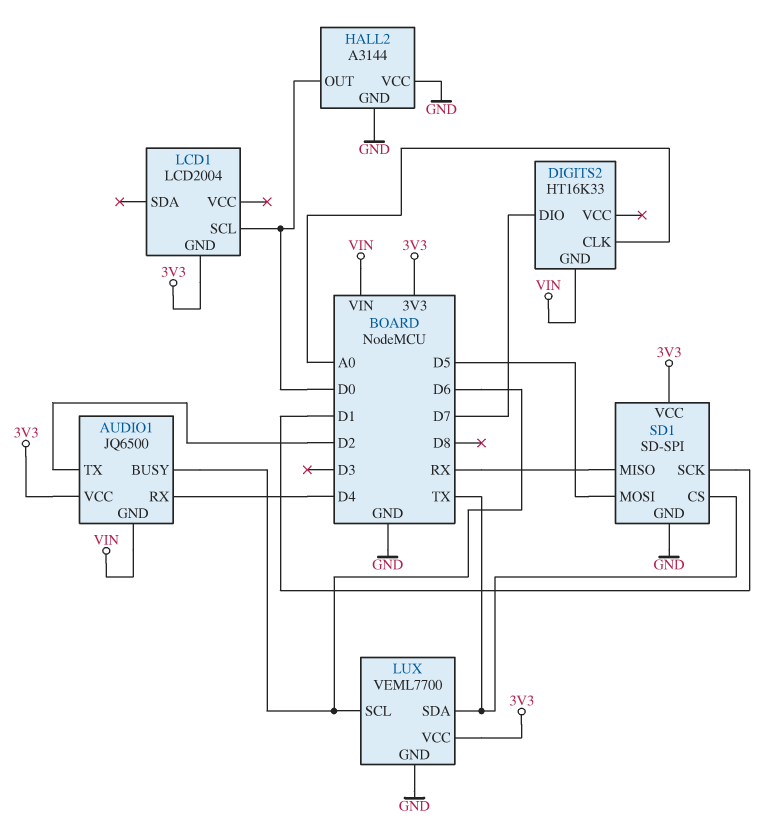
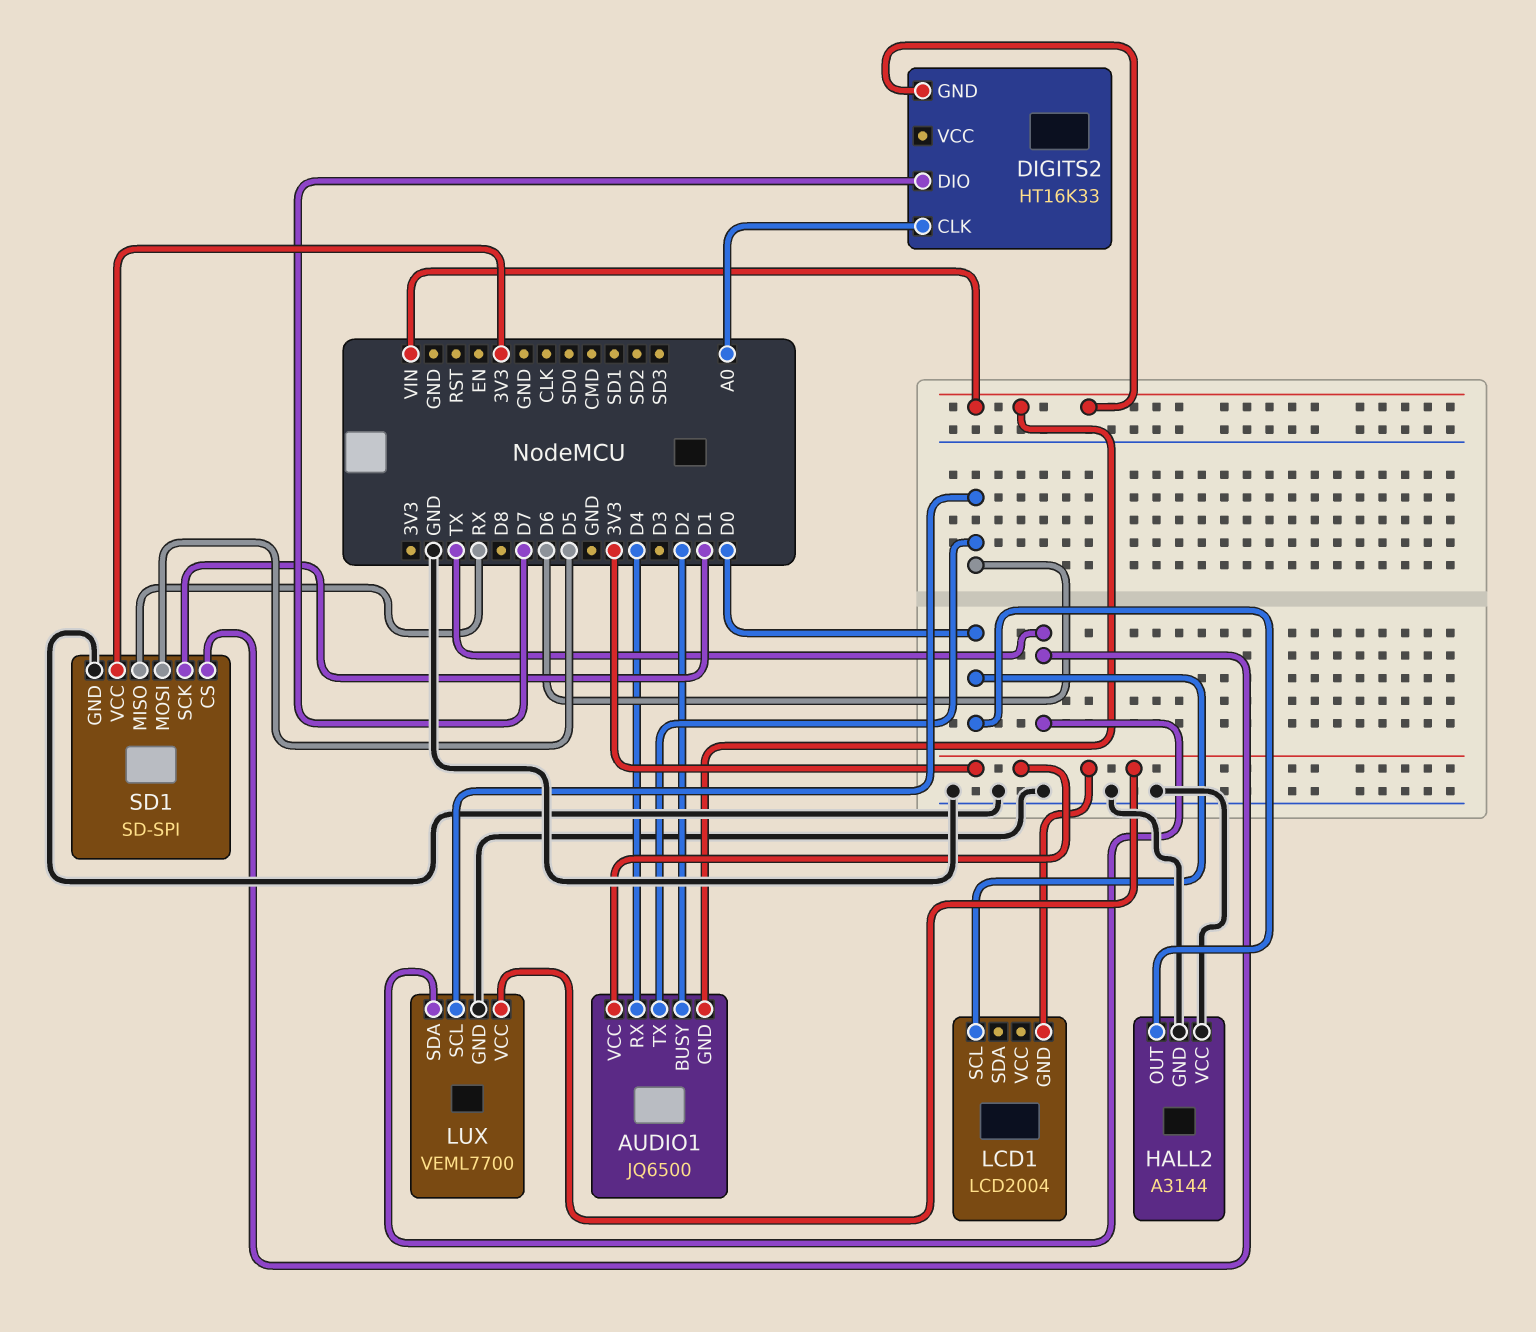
AUDIO1 pin BUSY: D6 -> D2
AUDIO1 pin TX: D2 -> D6

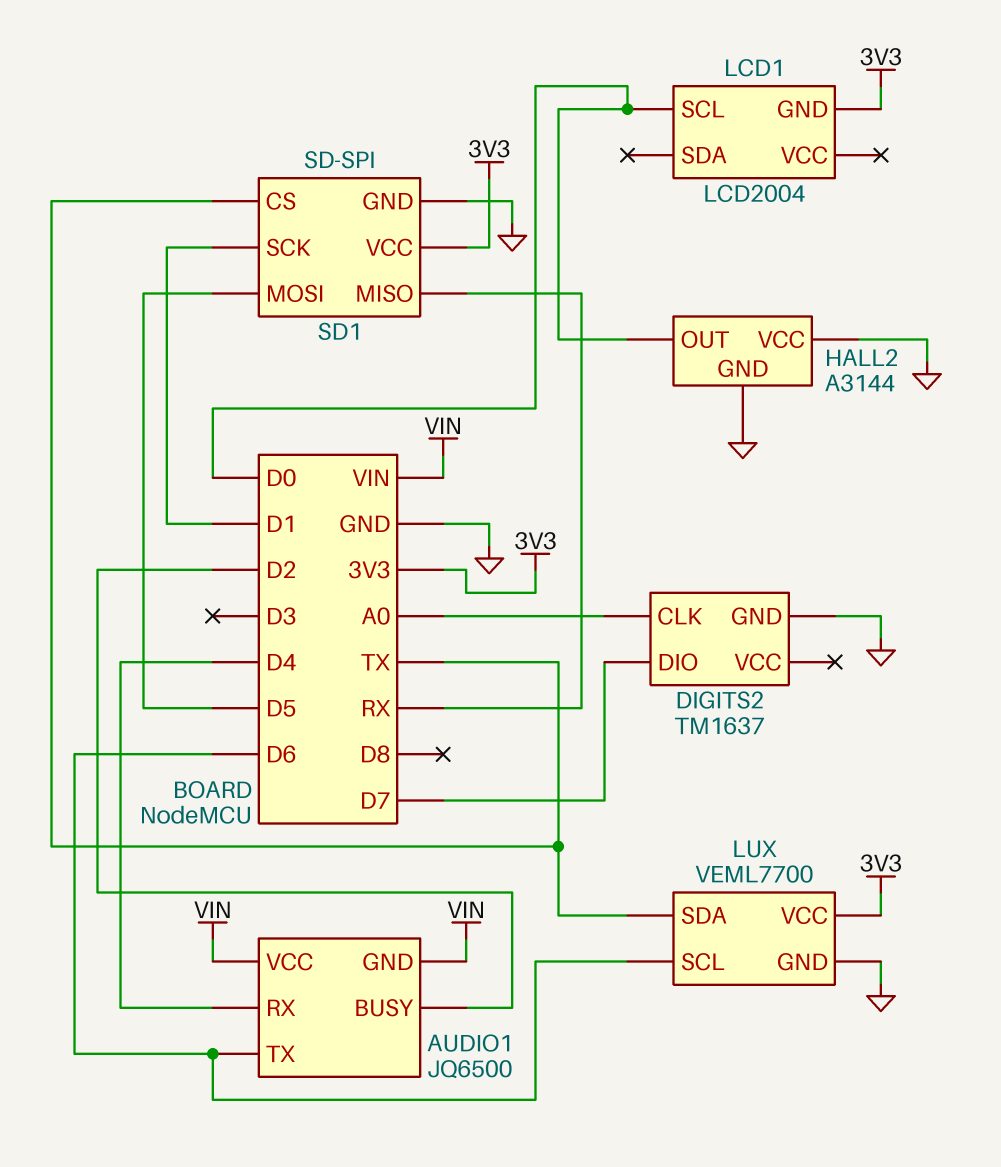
AUDIO1 pin VCC: 3V3 -> VIN
DIGITS2: HT16K33 -> TM1637
DIGITS2 pin GND: VIN -> GND

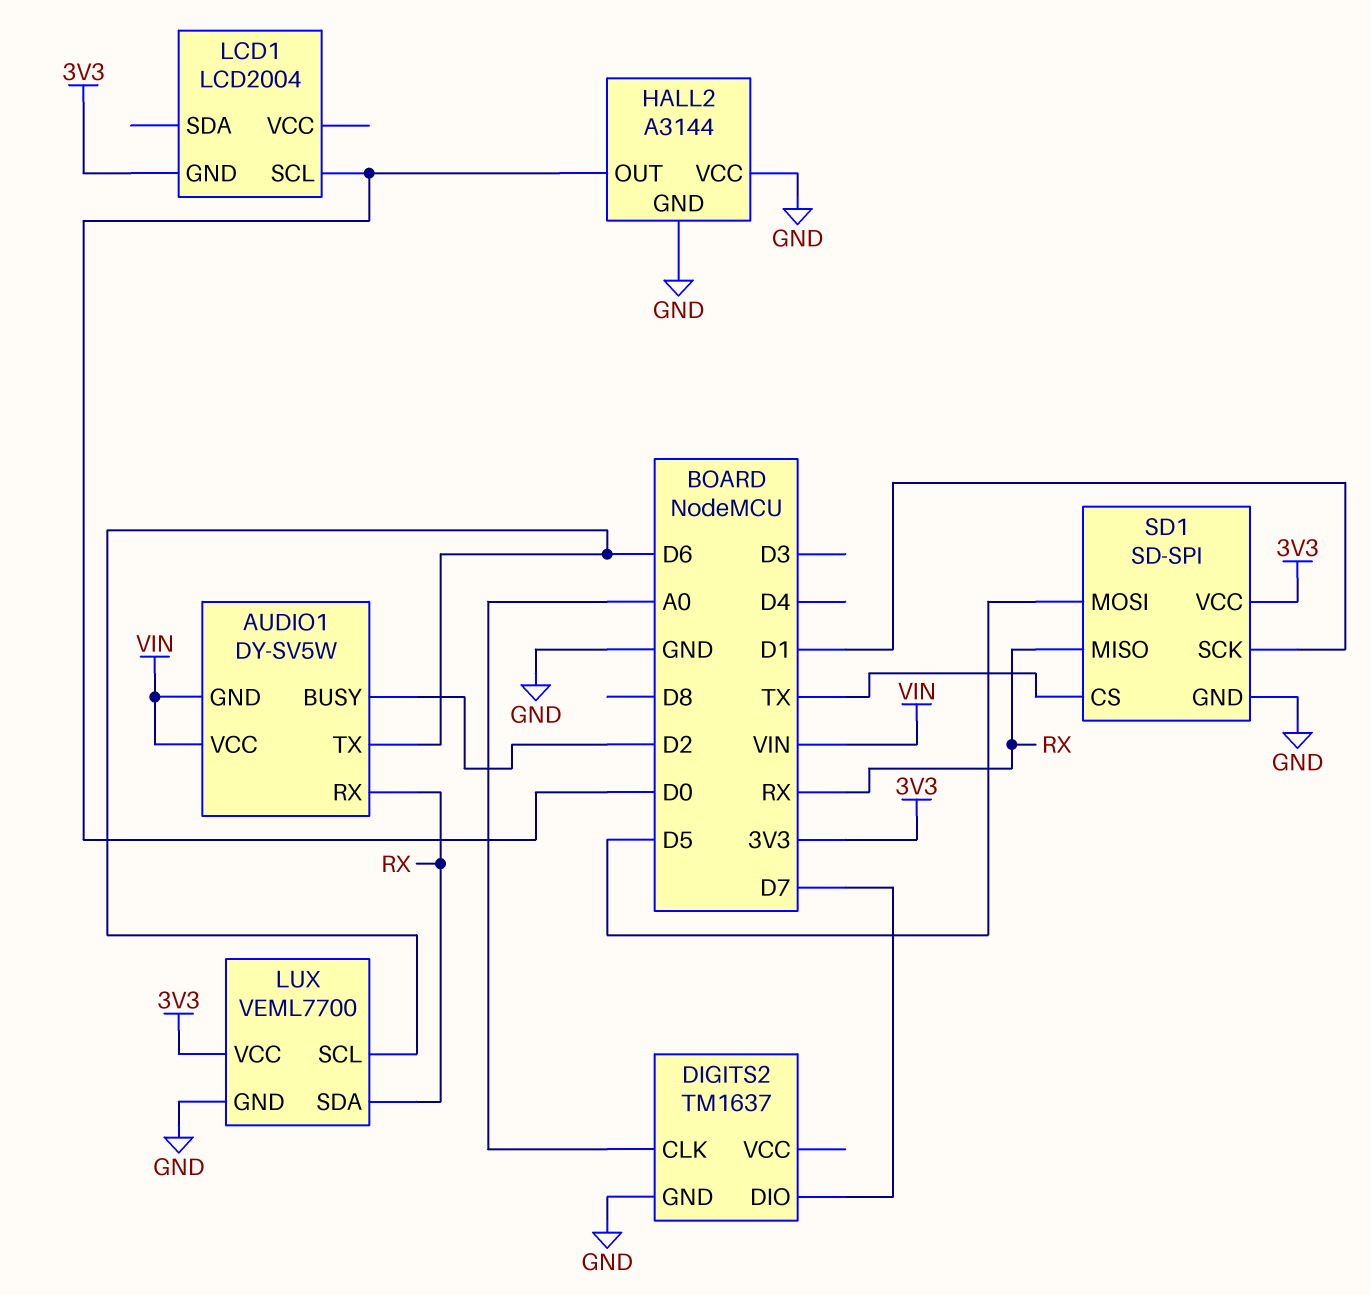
AUDIO1: JQ6500 -> DY-SV5W
AUDIO1 pin RX: D4 -> RX
LUX pin SDA: TX -> RX

